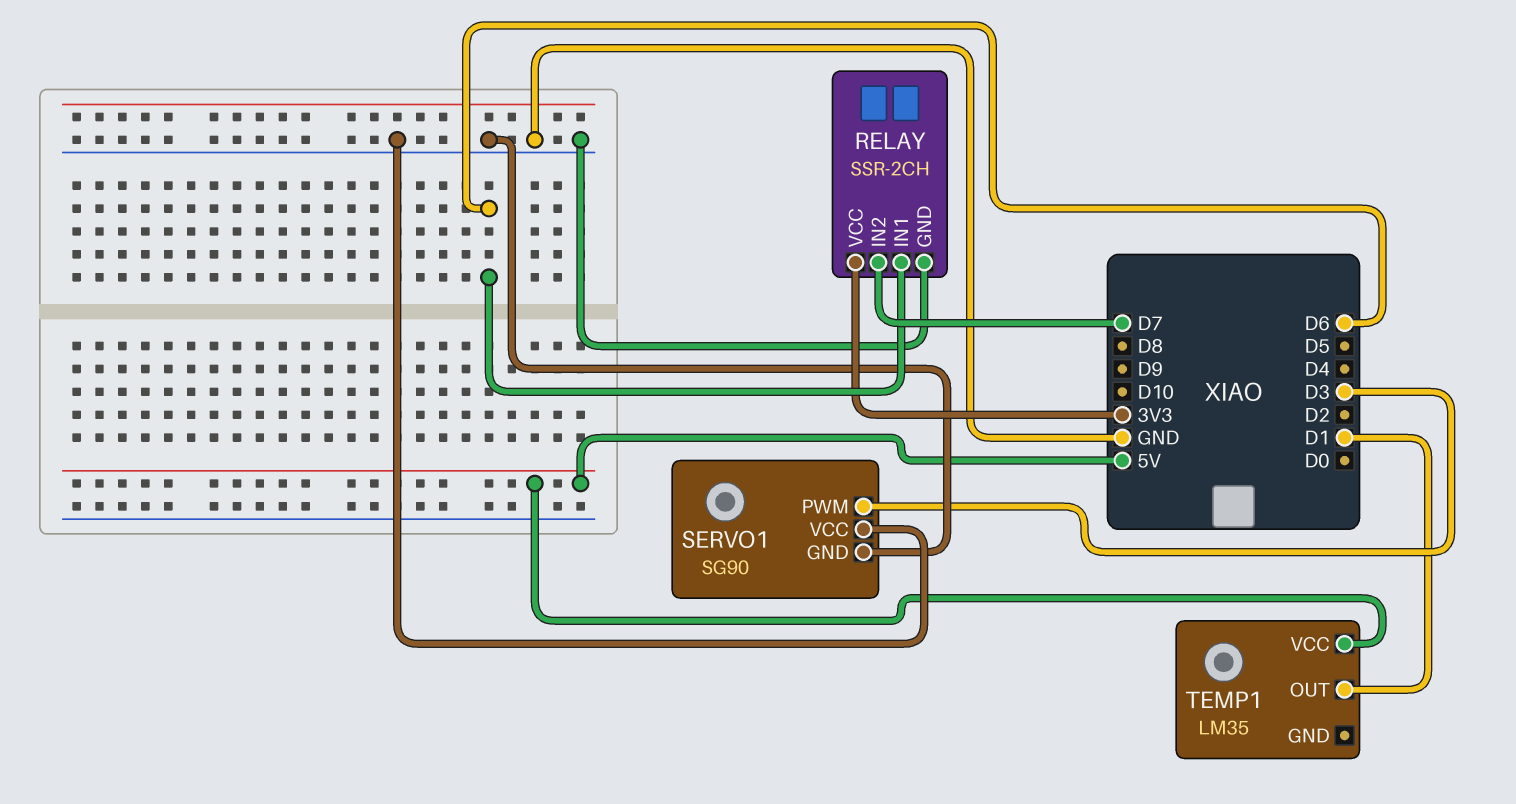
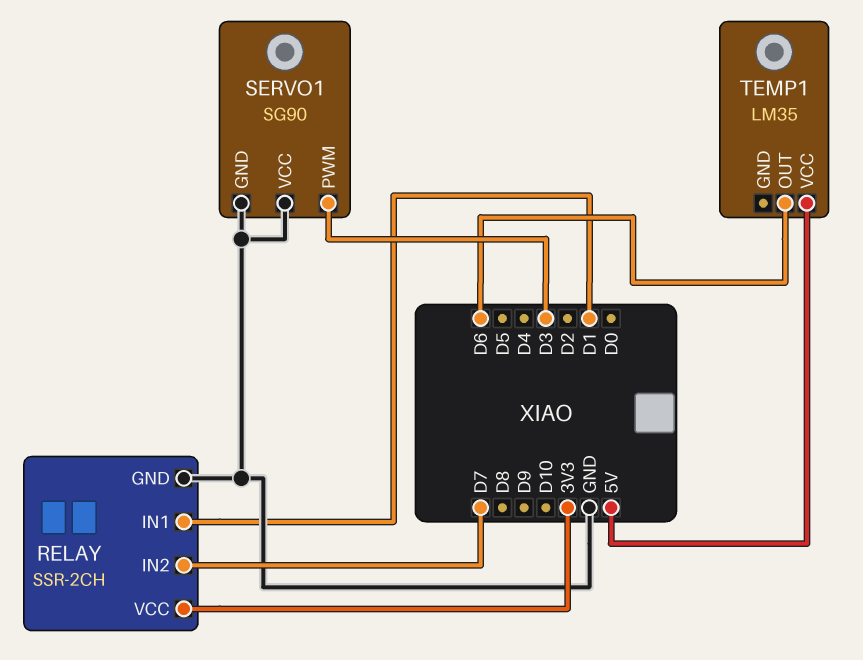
RELAY pin IN1: D6 -> D1
TEMP1 pin OUT: D1 -> D6

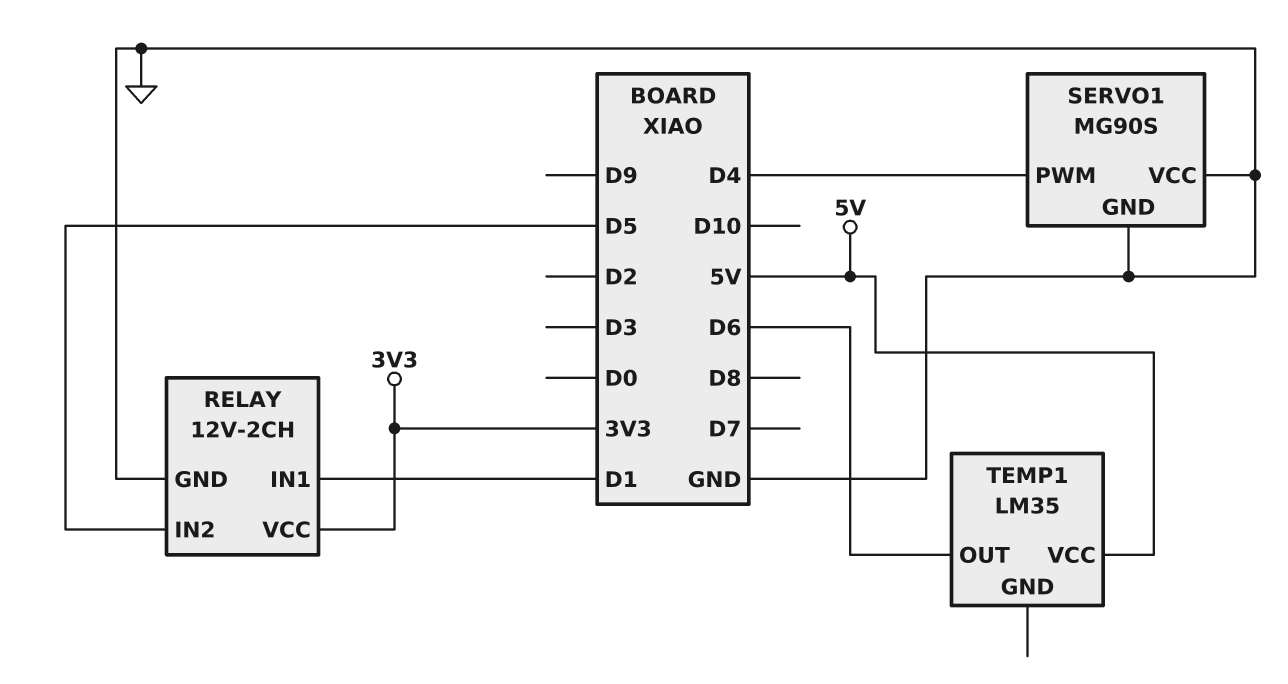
RELAY: SSR-2CH -> 12V-2CH
RELAY pin IN2: D7 -> D5
SERVO1: SG90 -> MG90S
SERVO1 pin PWM: D3 -> D4

